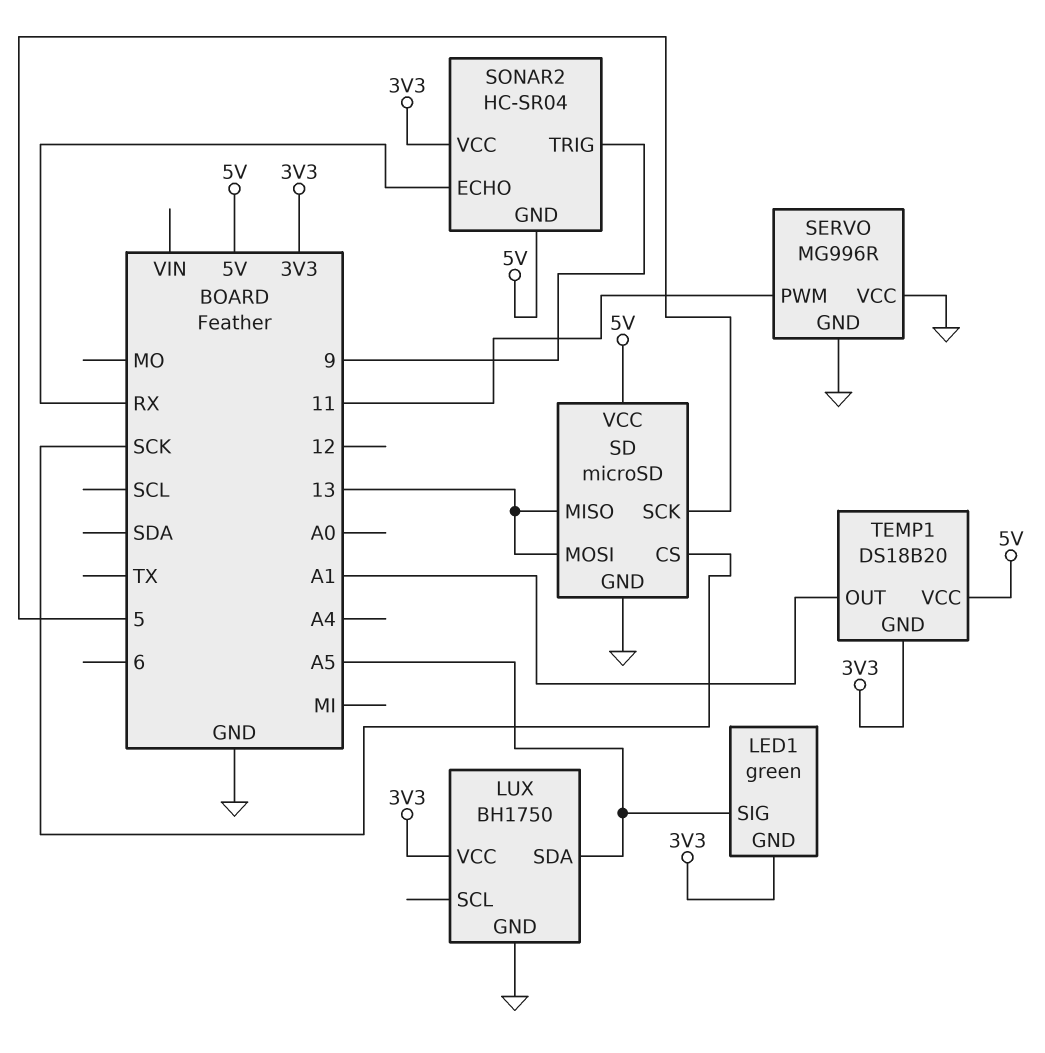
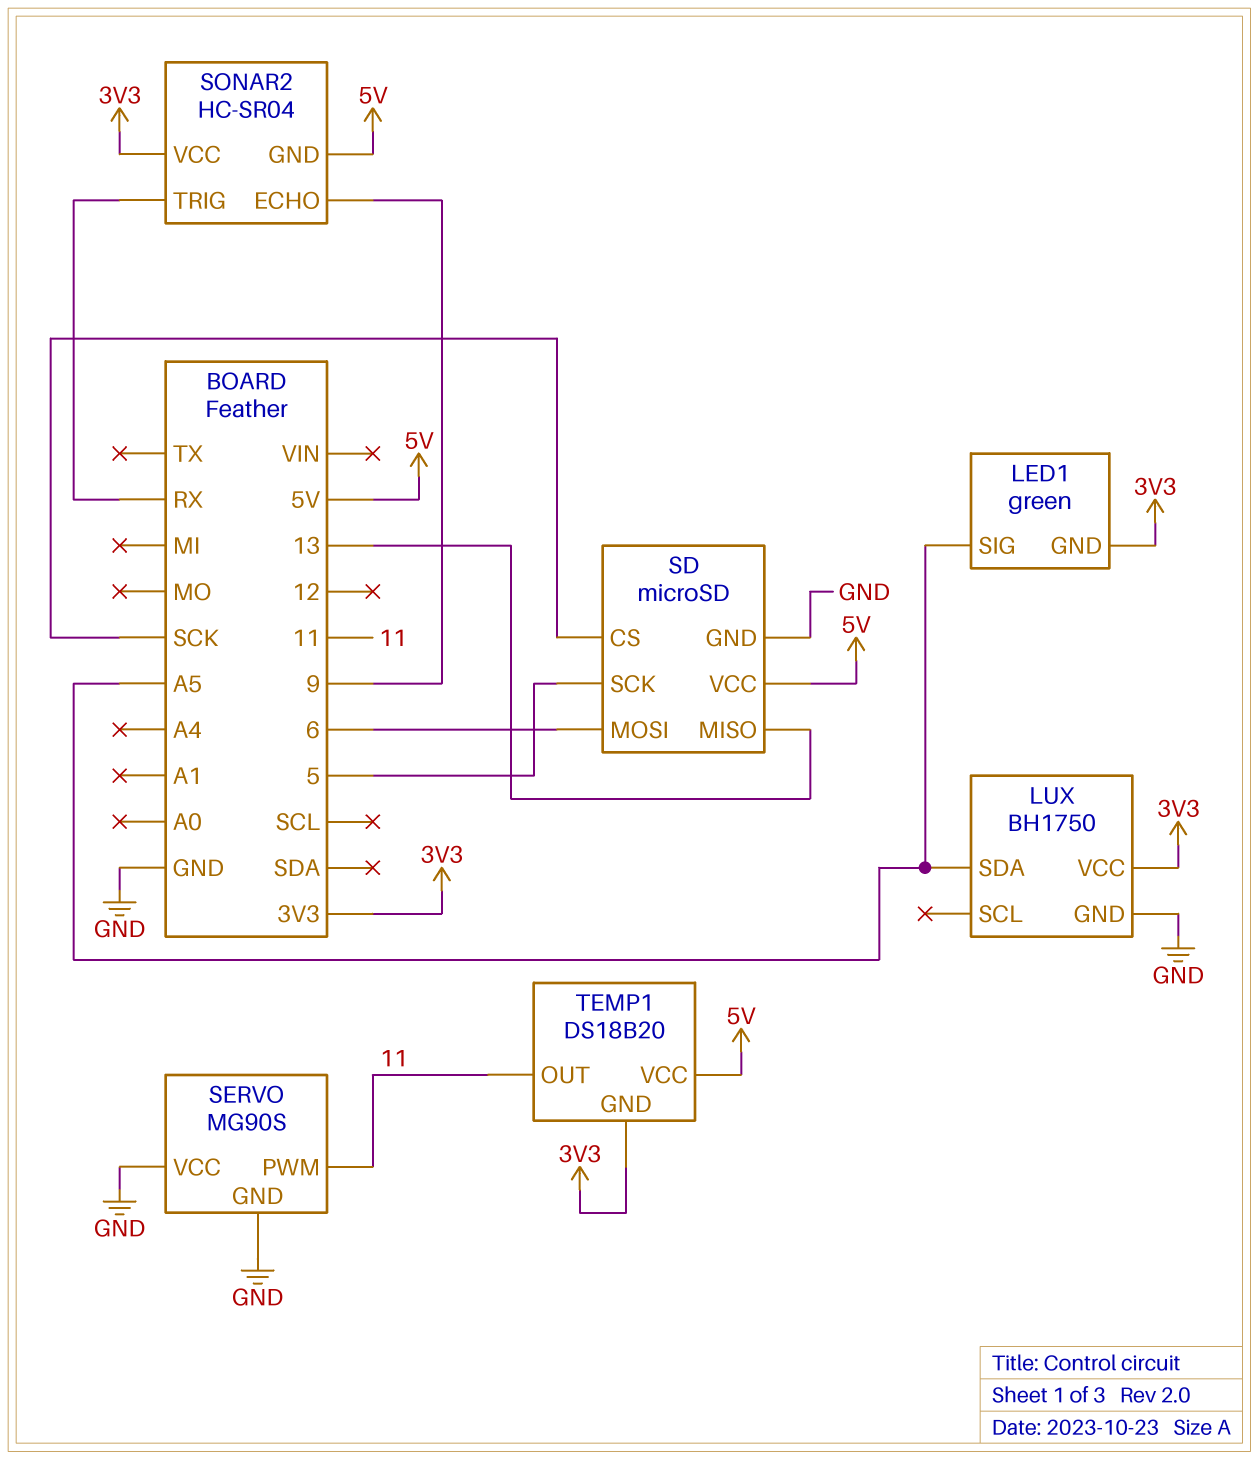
SD pin MOSI: 13 -> 6
SERVO: MG996R -> MG90S
SONAR2 pin ECHO: RX -> 9
SONAR2 pin TRIG: 9 -> RX
TEMP1 pin OUT: A1 -> 11

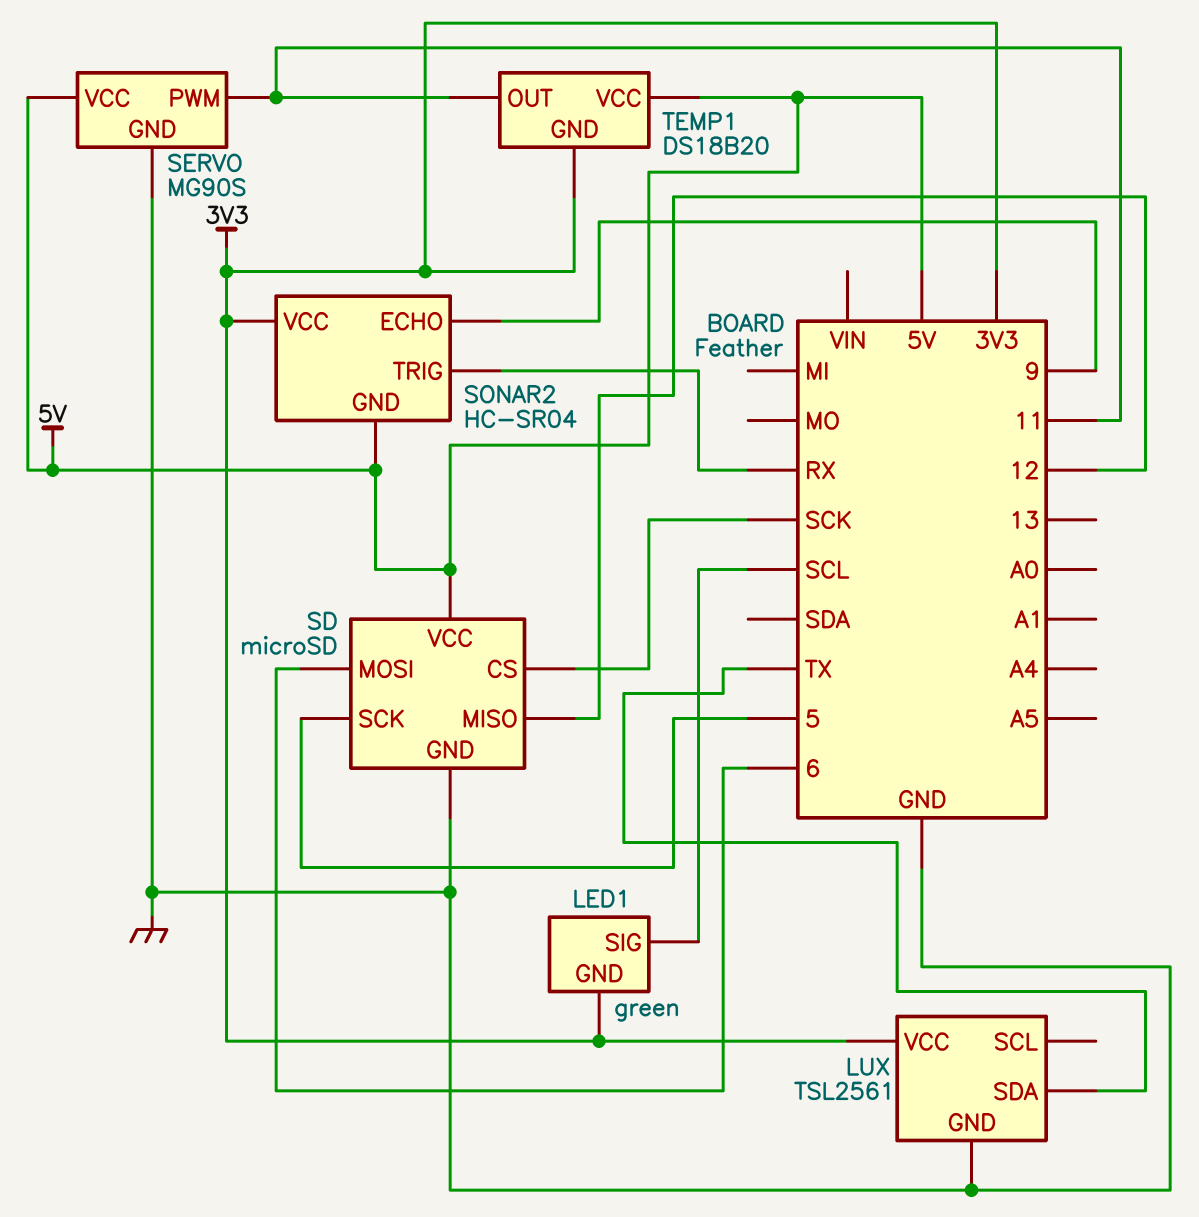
LED1 pin SIG: A5 -> SCL
LUX: BH1750 -> TSL2561
LUX pin SDA: A5 -> TX
SD pin MISO: 13 -> 12
SERVO pin VCC: GND -> 5V

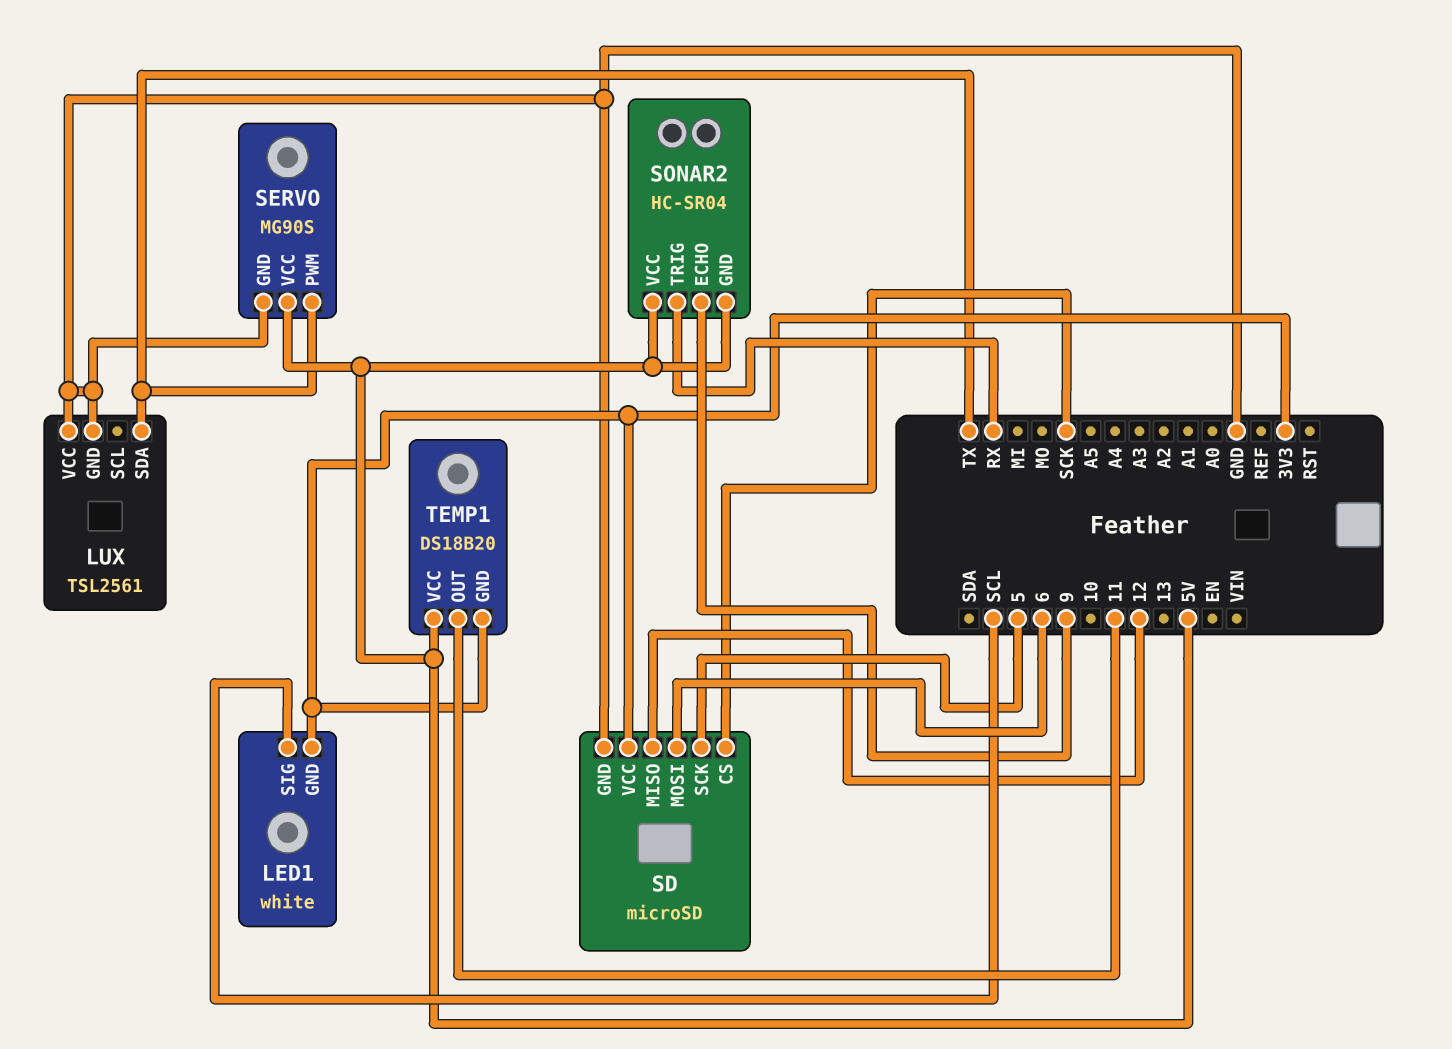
LED1: green -> white
LUX pin VCC: 3V3 -> GND
SD pin VCC: 5V -> 3V3
SERVO pin PWM: 11 -> TX
SONAR2 pin VCC: 3V3 -> 5V

